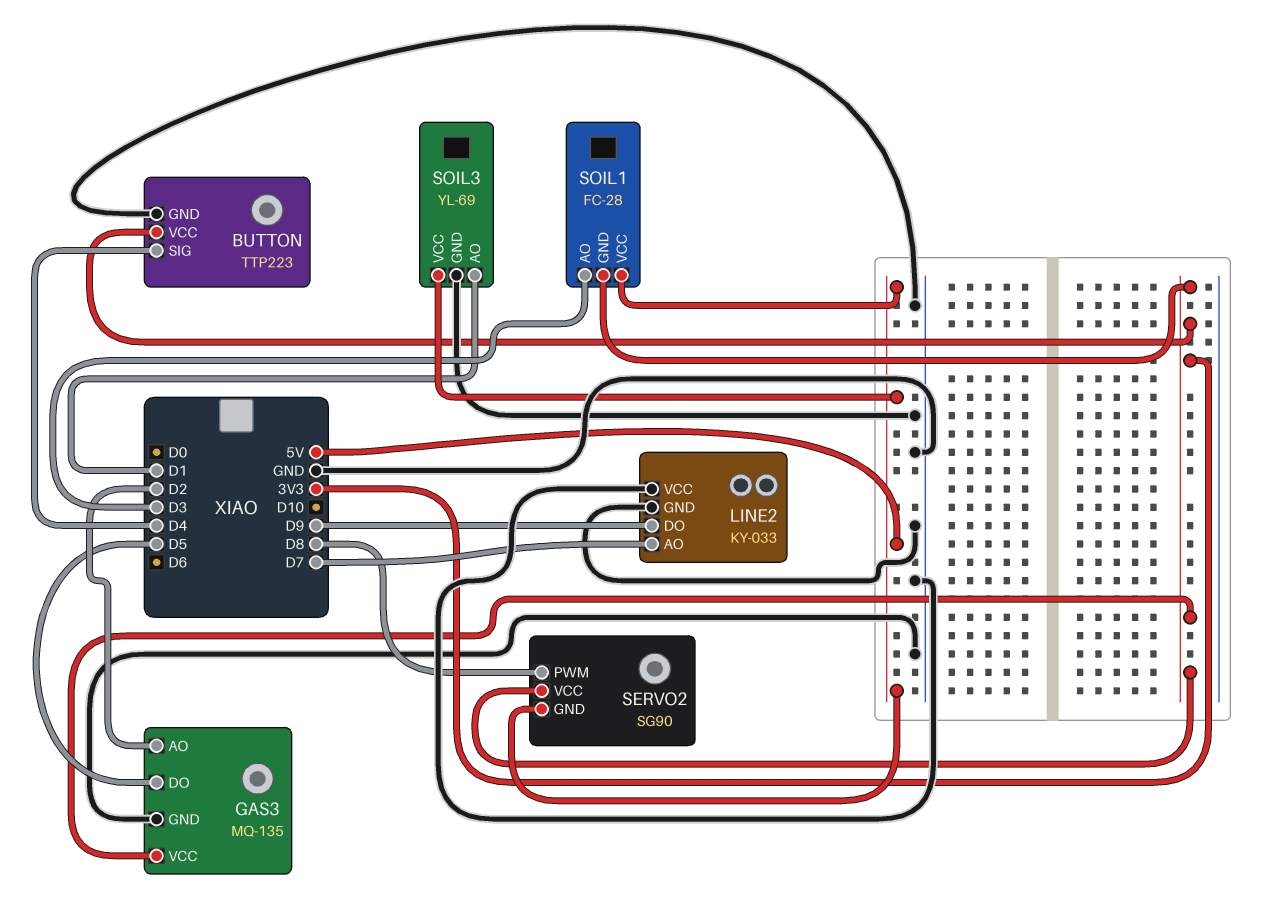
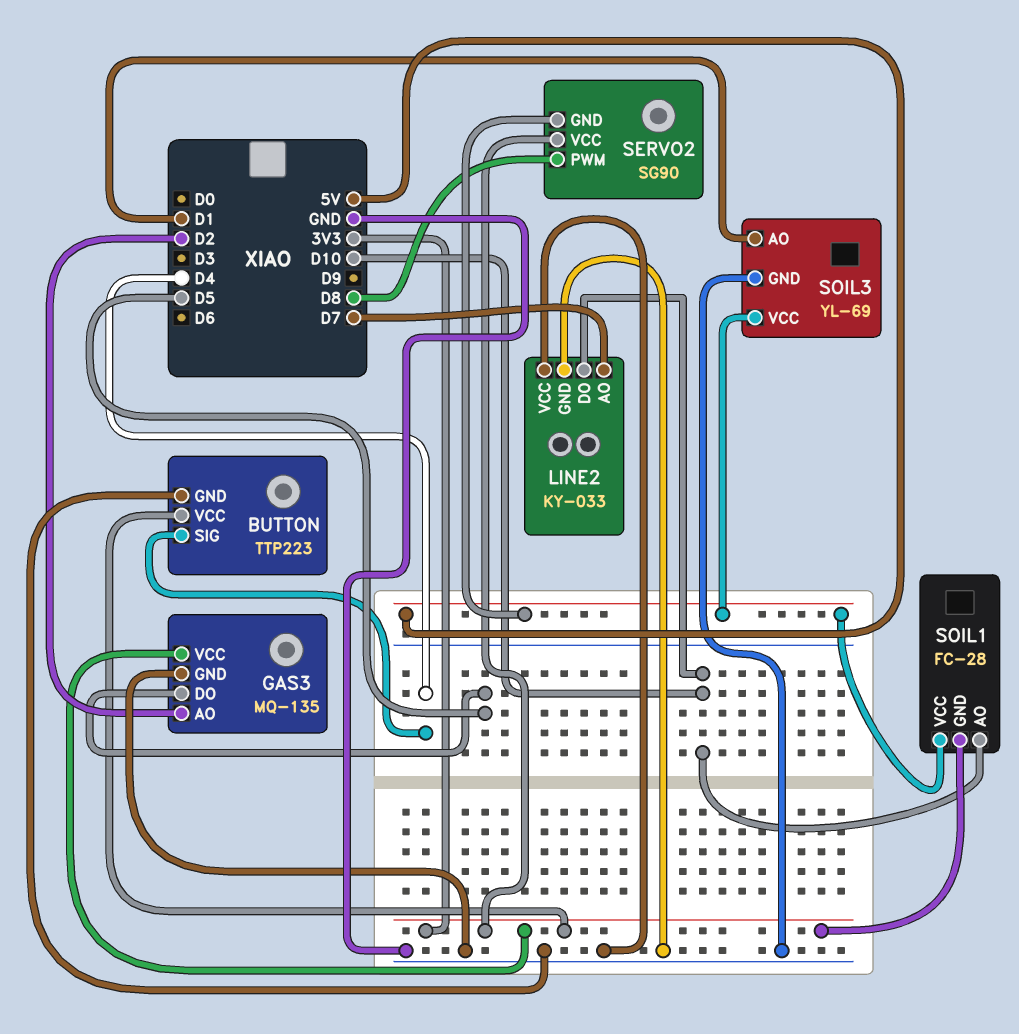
LINE2 pin DO: D9 -> D10
SOIL1 pin AO: D3 -> D10

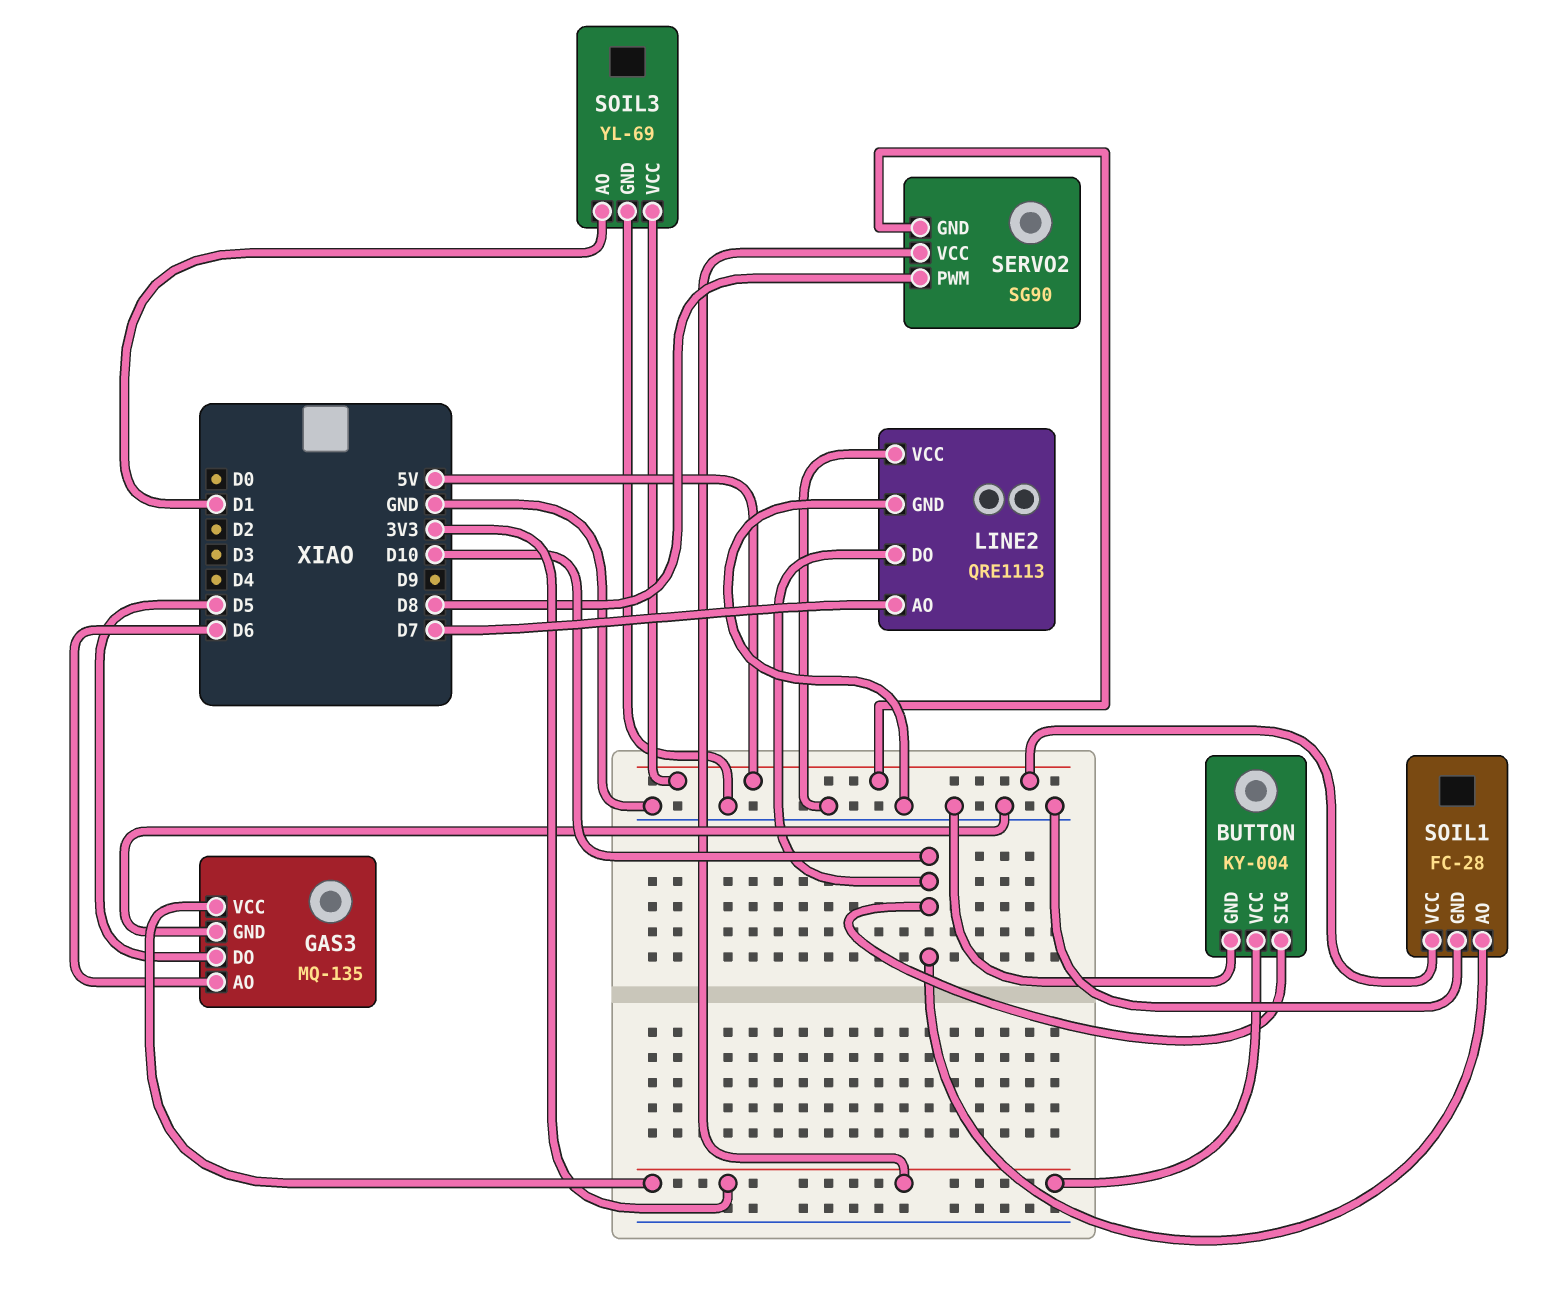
BUTTON: TTP223 -> KY-004
BUTTON pin SIG: D4 -> D10
GAS3 pin AO: D2 -> D6
LINE2: KY-033 -> QRE1113
SOIL1 pin GND: 3V3 -> GND

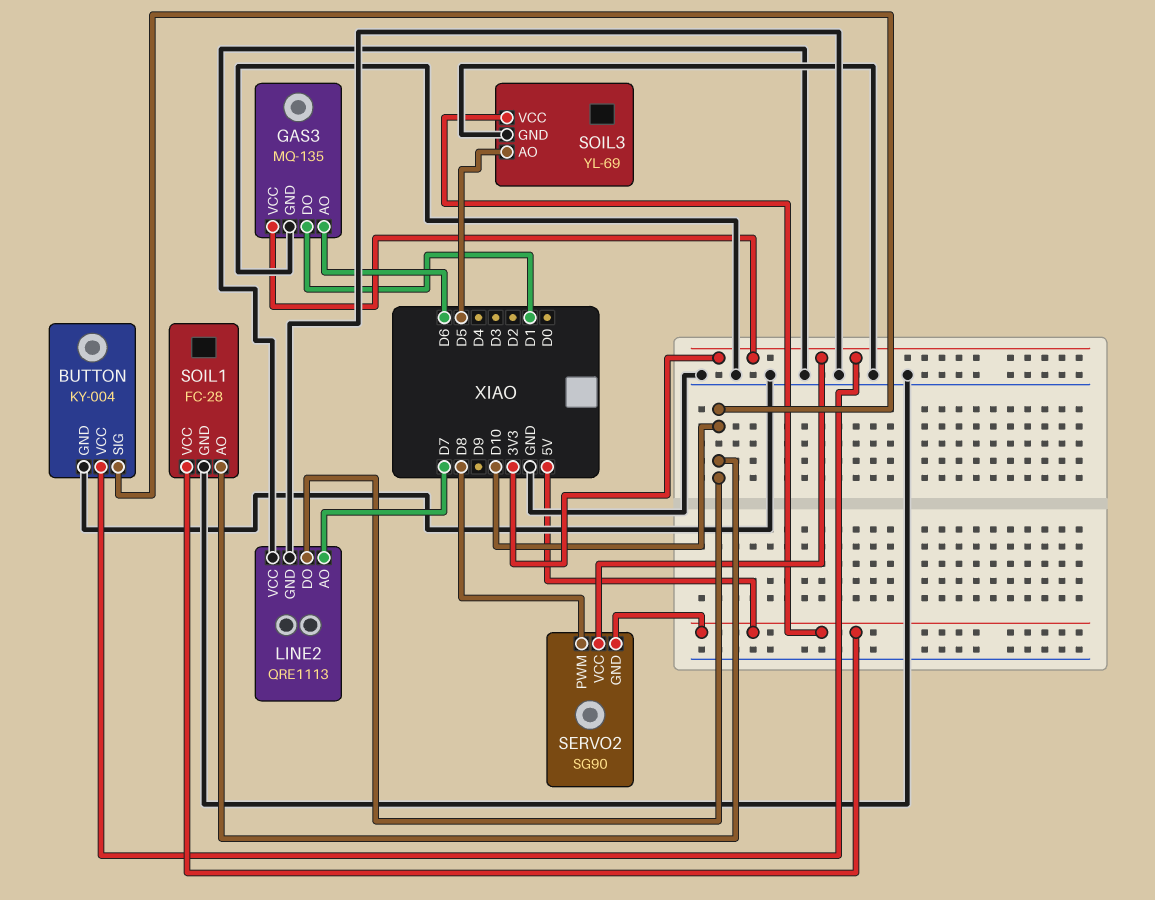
GAS3 pin DO: D5 -> D1
SOIL3 pin AO: D1 -> D5

